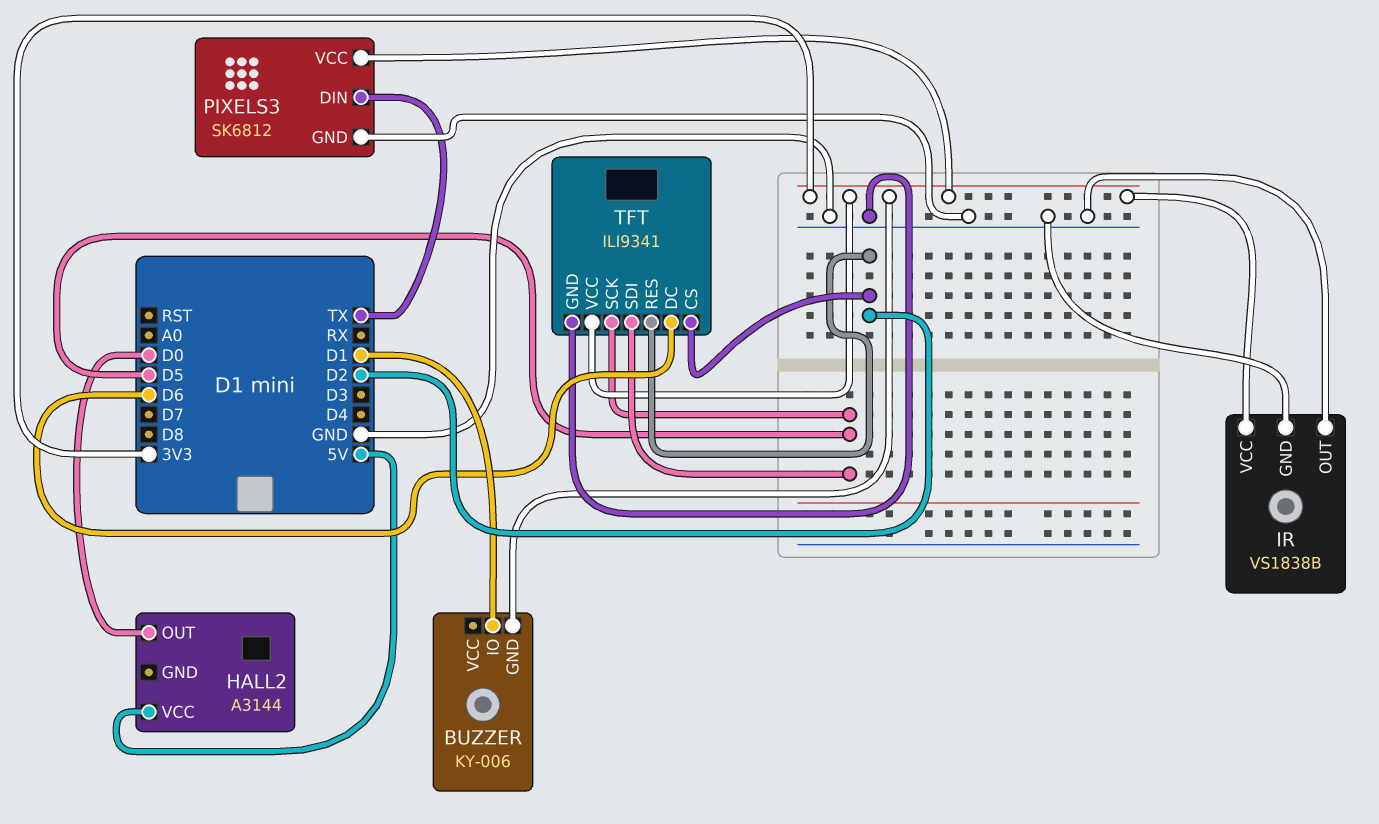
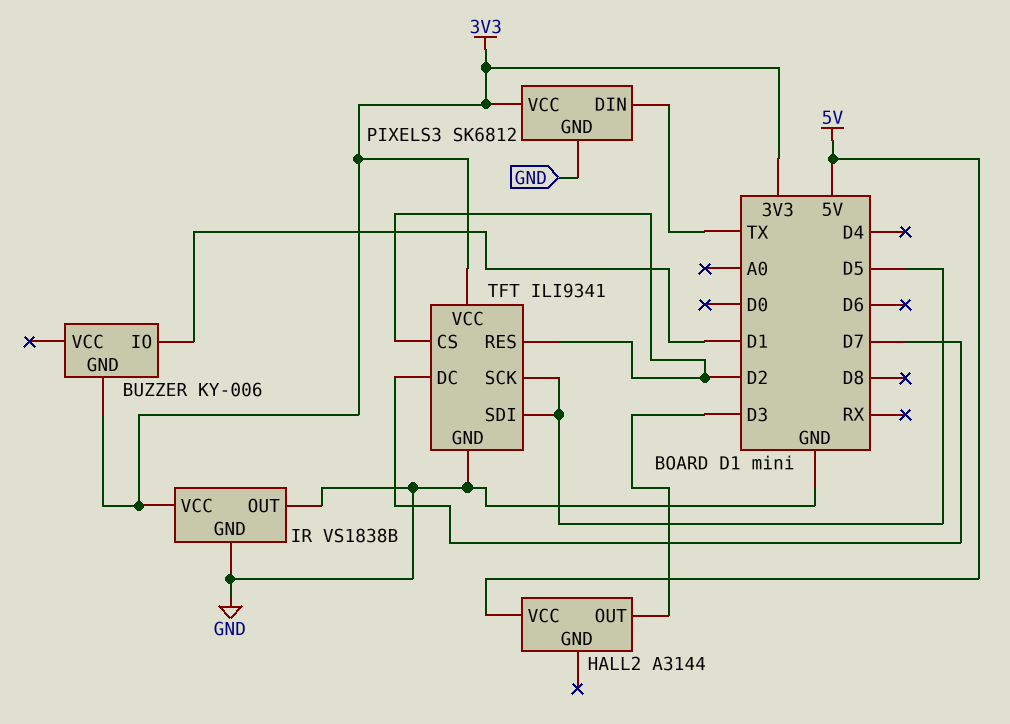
HALL2 pin OUT: D0 -> D3
TFT pin DC: D6 -> D7

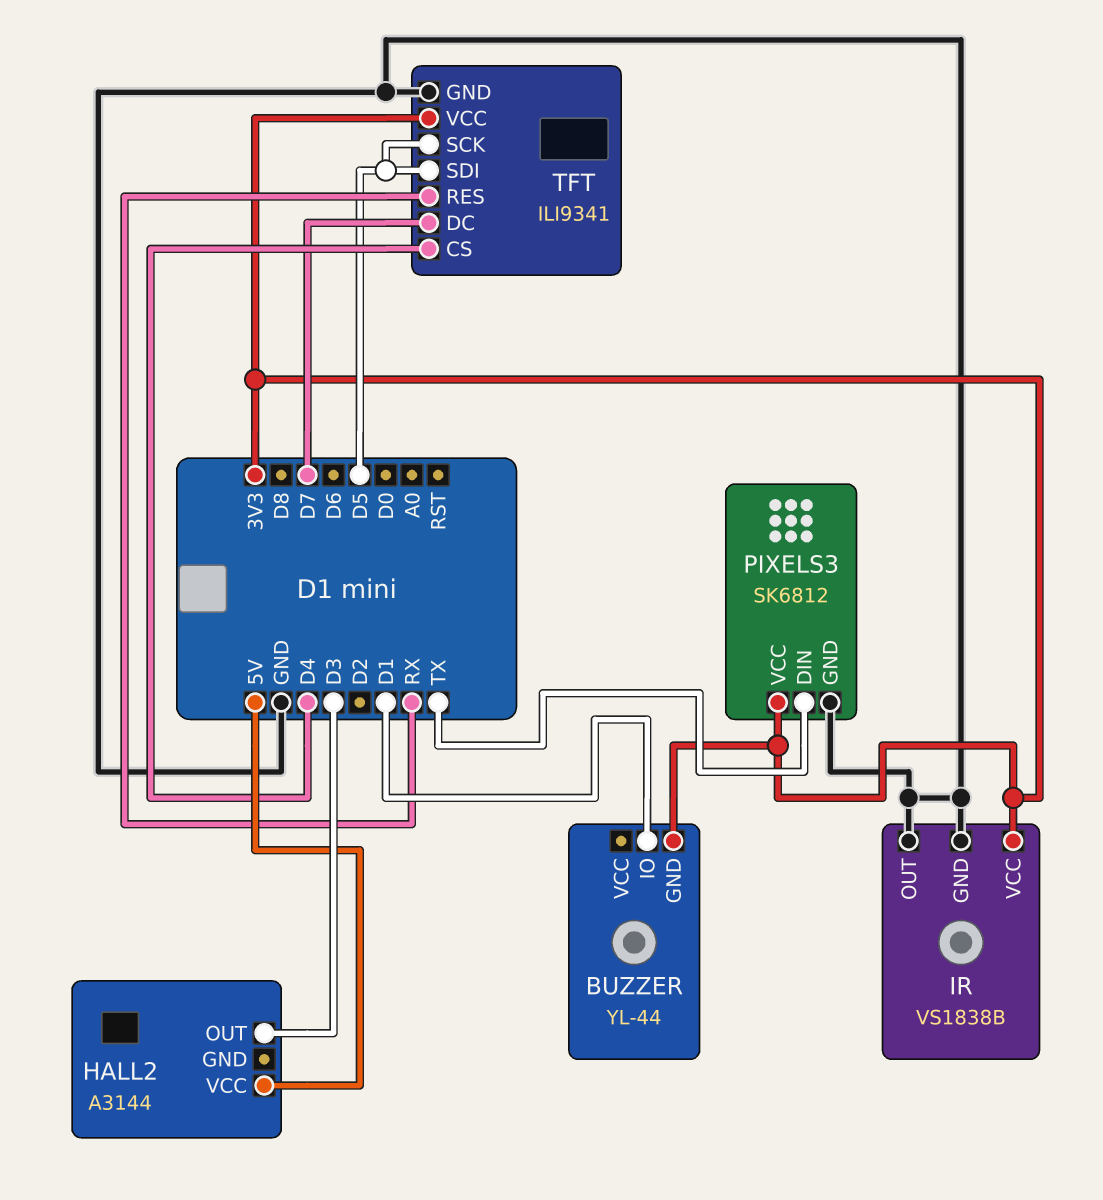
BUZZER: KY-006 -> YL-44
TFT pin CS: D2 -> D4
TFT pin RES: D2 -> RX

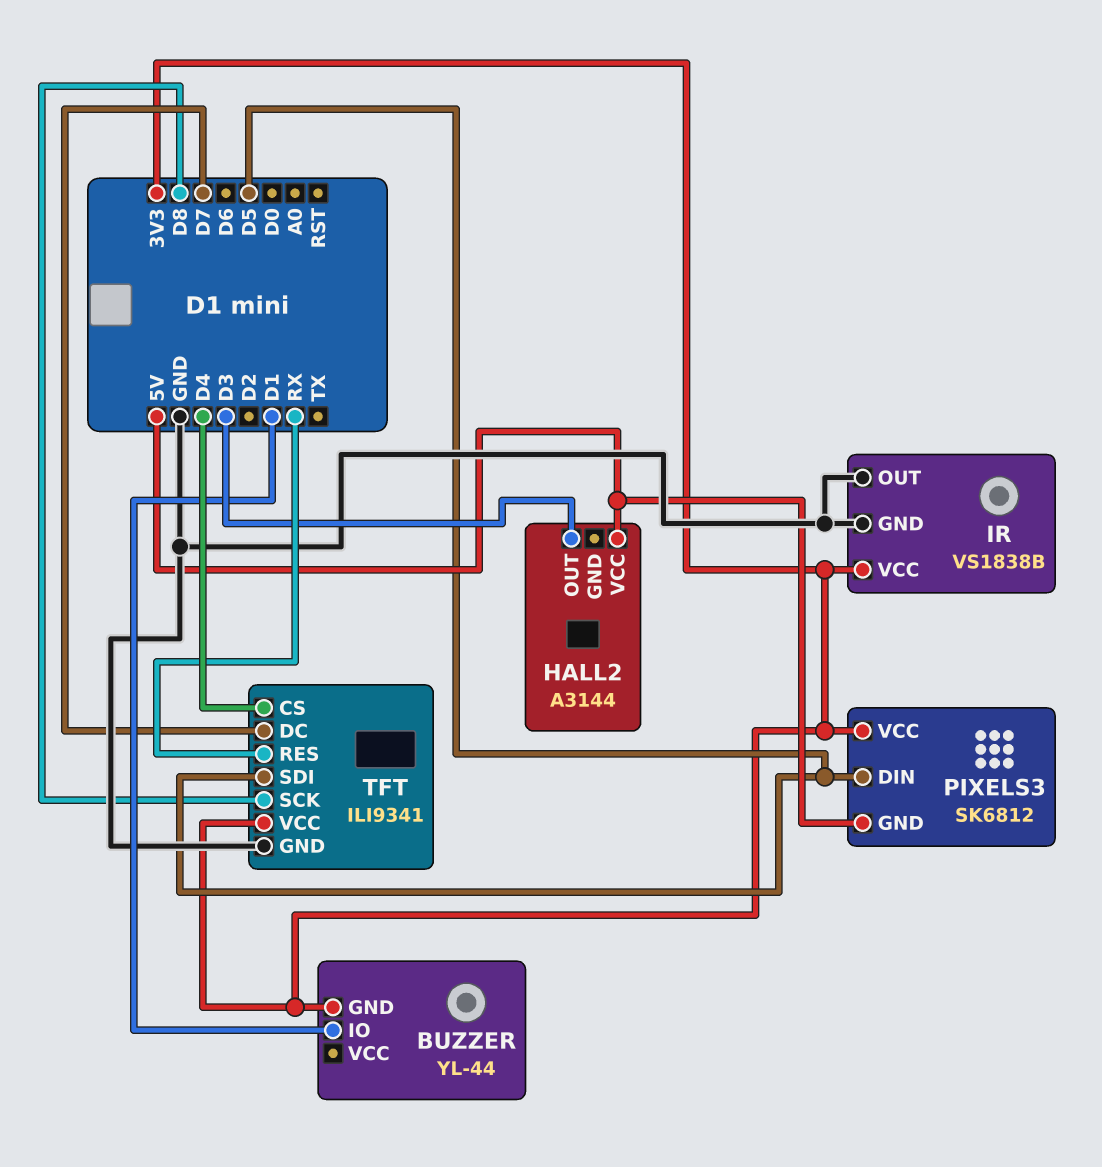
PIXELS3 pin DIN: TX -> D5
PIXELS3 pin GND: GND -> 5V
TFT pin SCK: D5 -> D8

